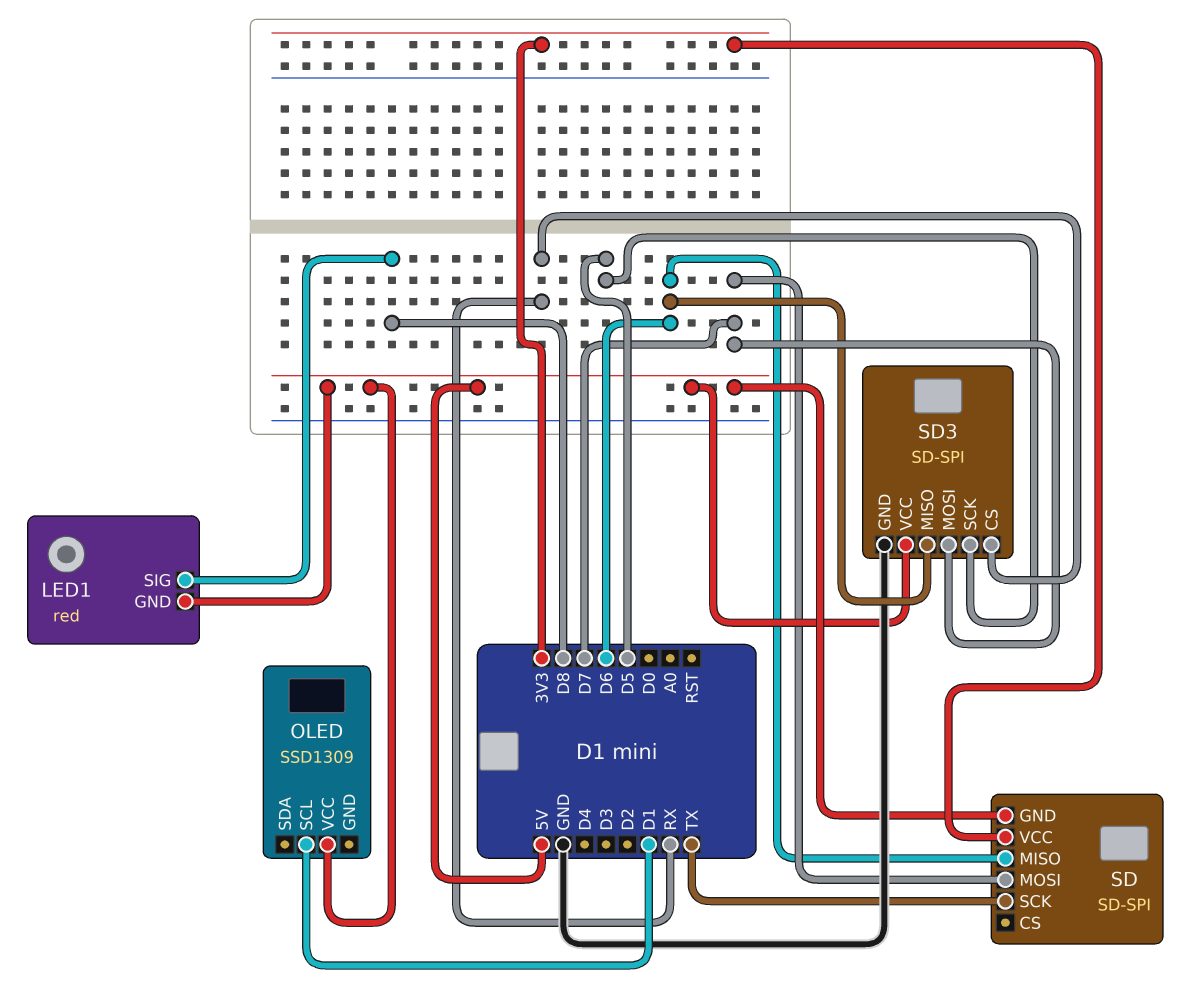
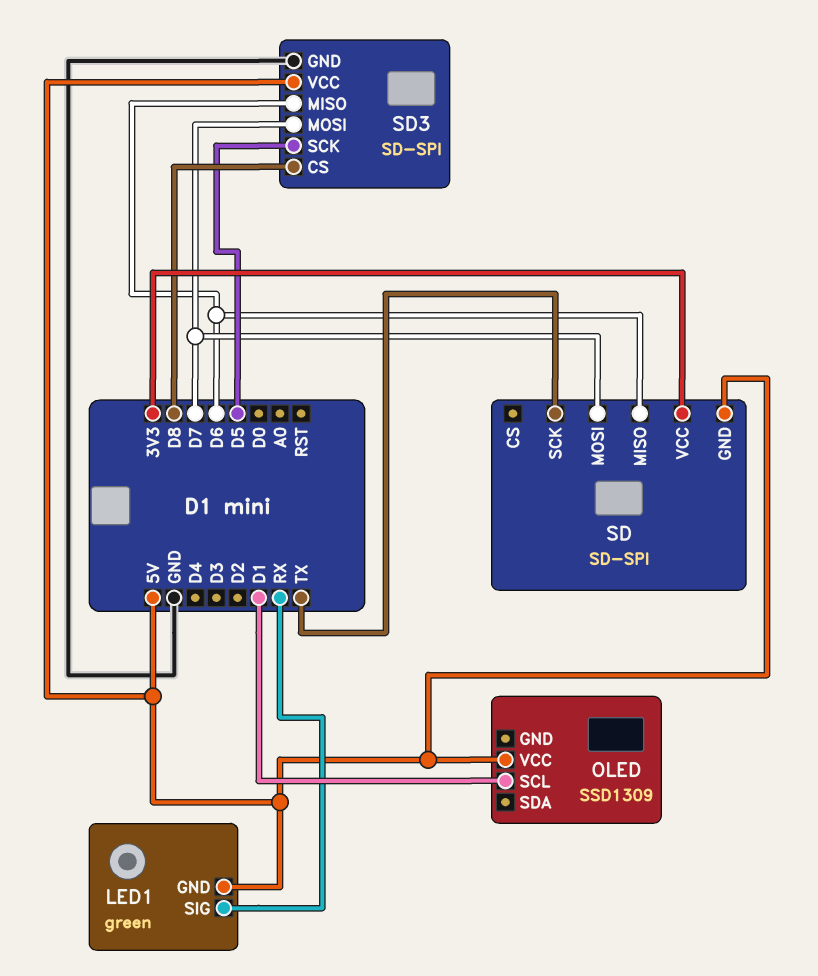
LED1: red -> green
LED1 pin SIG: D8 -> RX
SD3 pin CS: RX -> D8

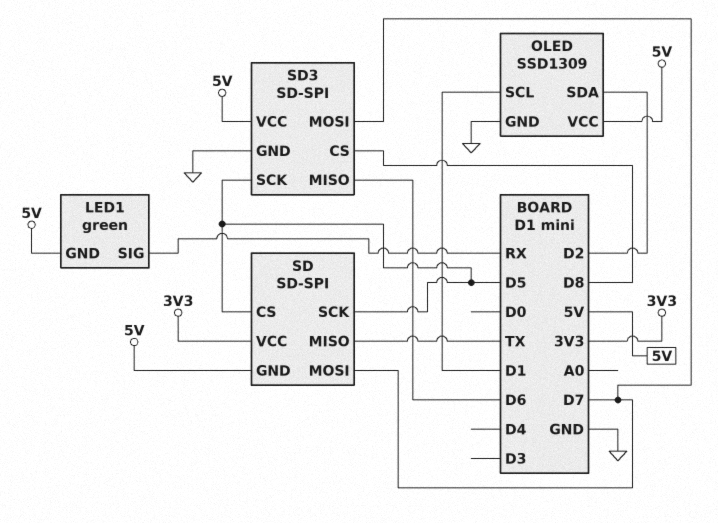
OLED pin GND: none -> GND
OLED pin SDA: none -> D2
SD pin CS: none -> D5
SD pin MISO: D6 -> TX
SD pin SCK: TX -> D5

